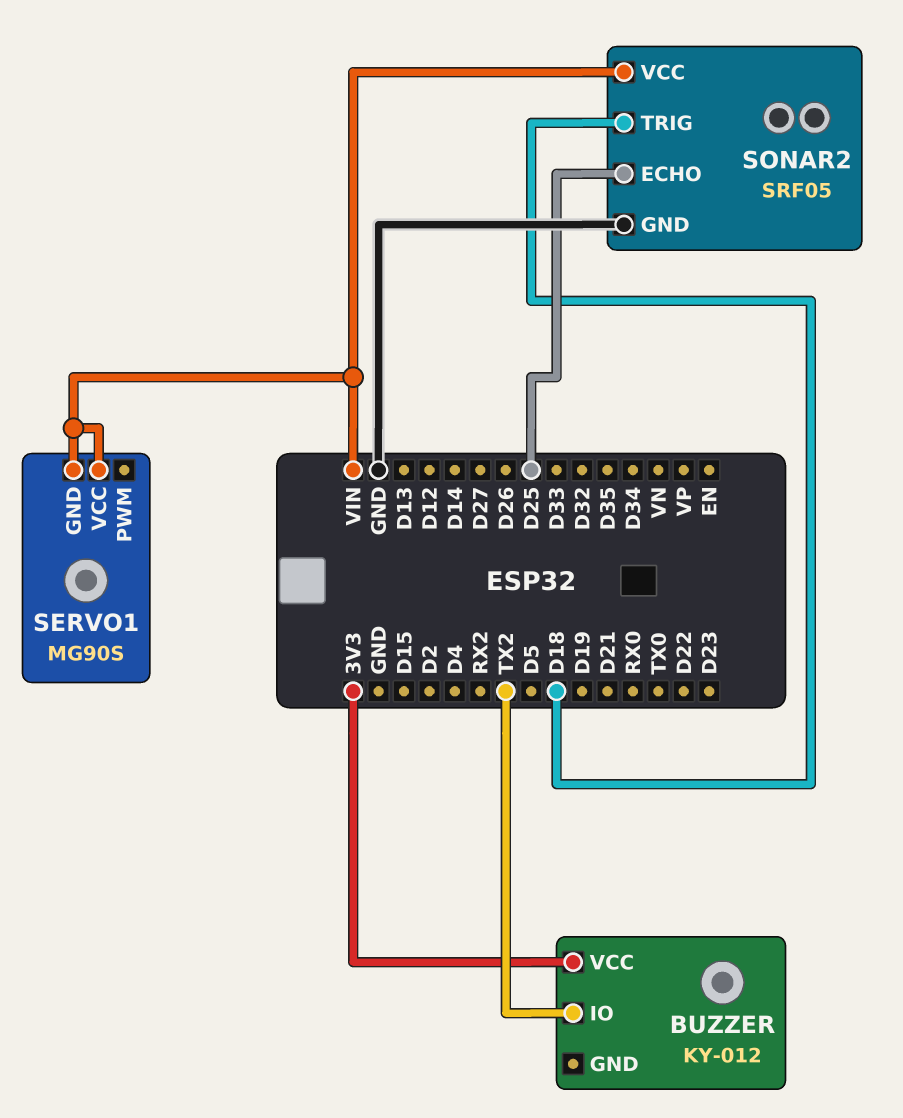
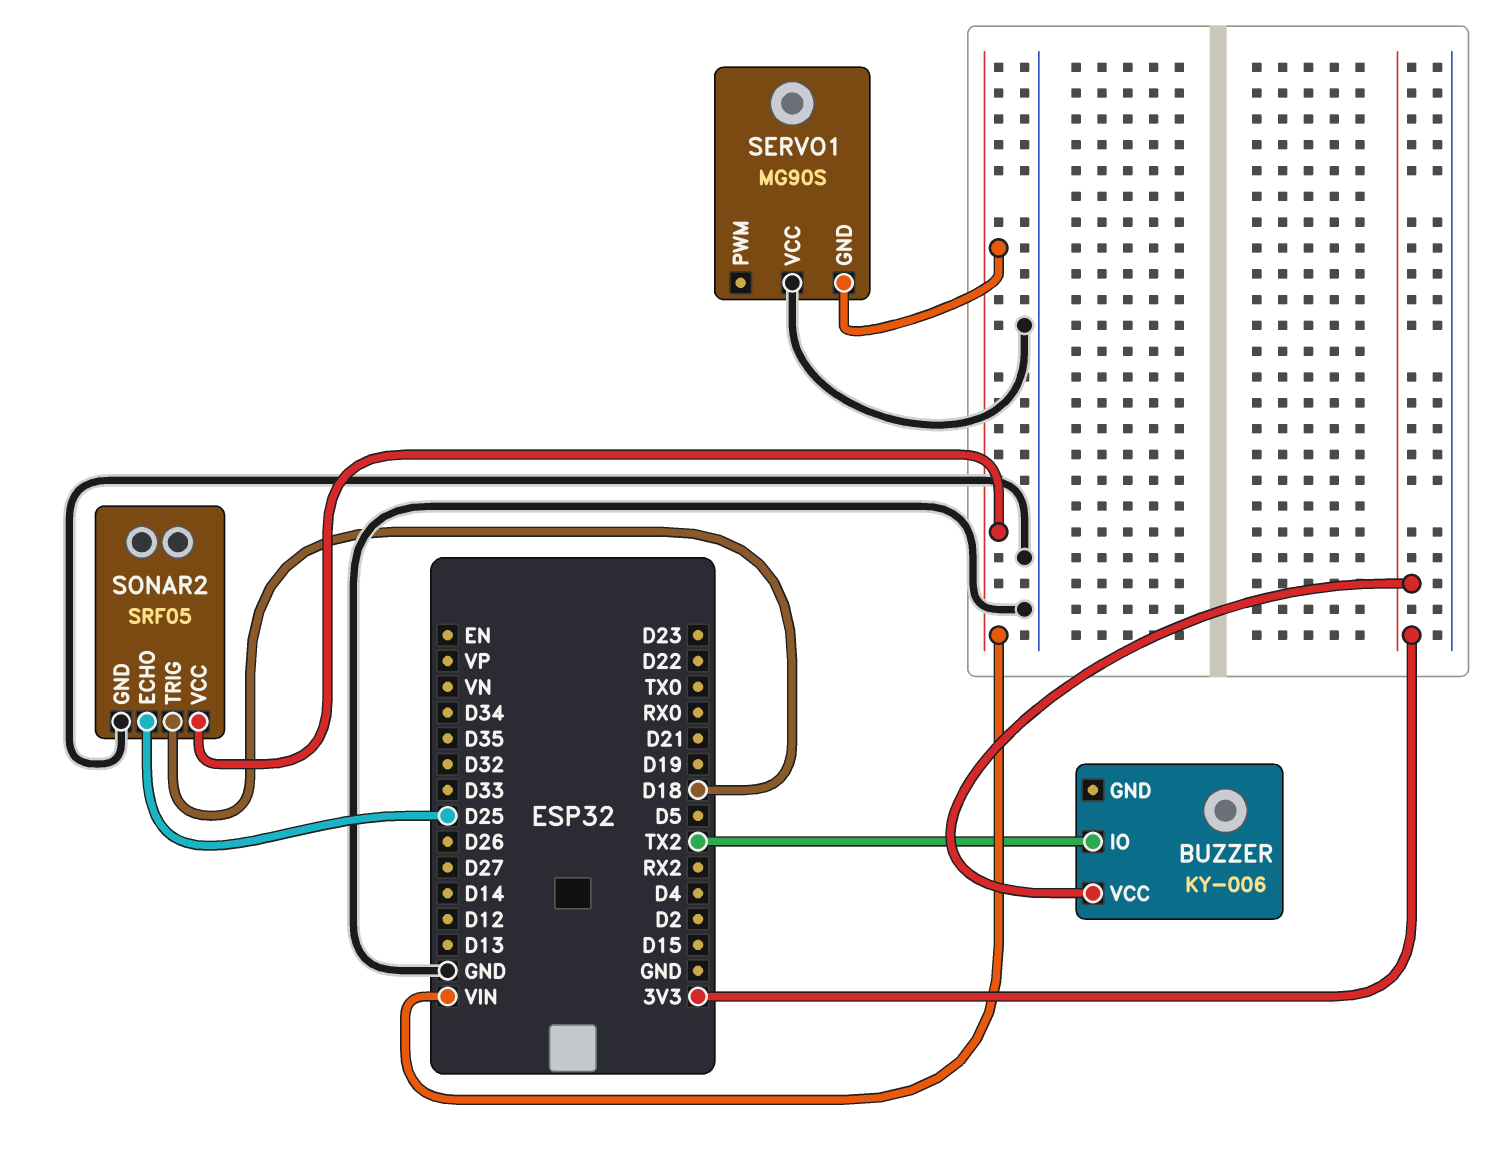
BUZZER: KY-012 -> KY-006
SERVO1 pin VCC: VIN -> GND

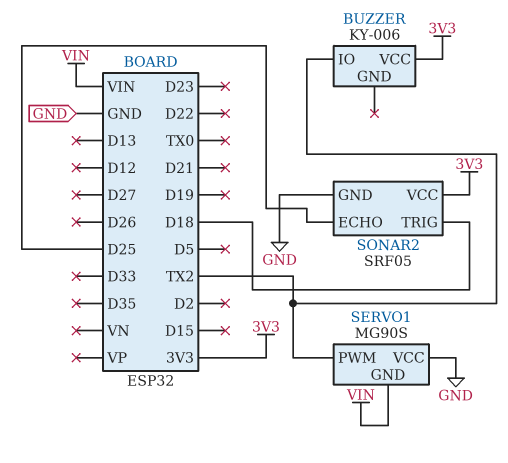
SERVO1 pin PWM: none -> TX2
SONAR2 pin VCC: VIN -> 3V3

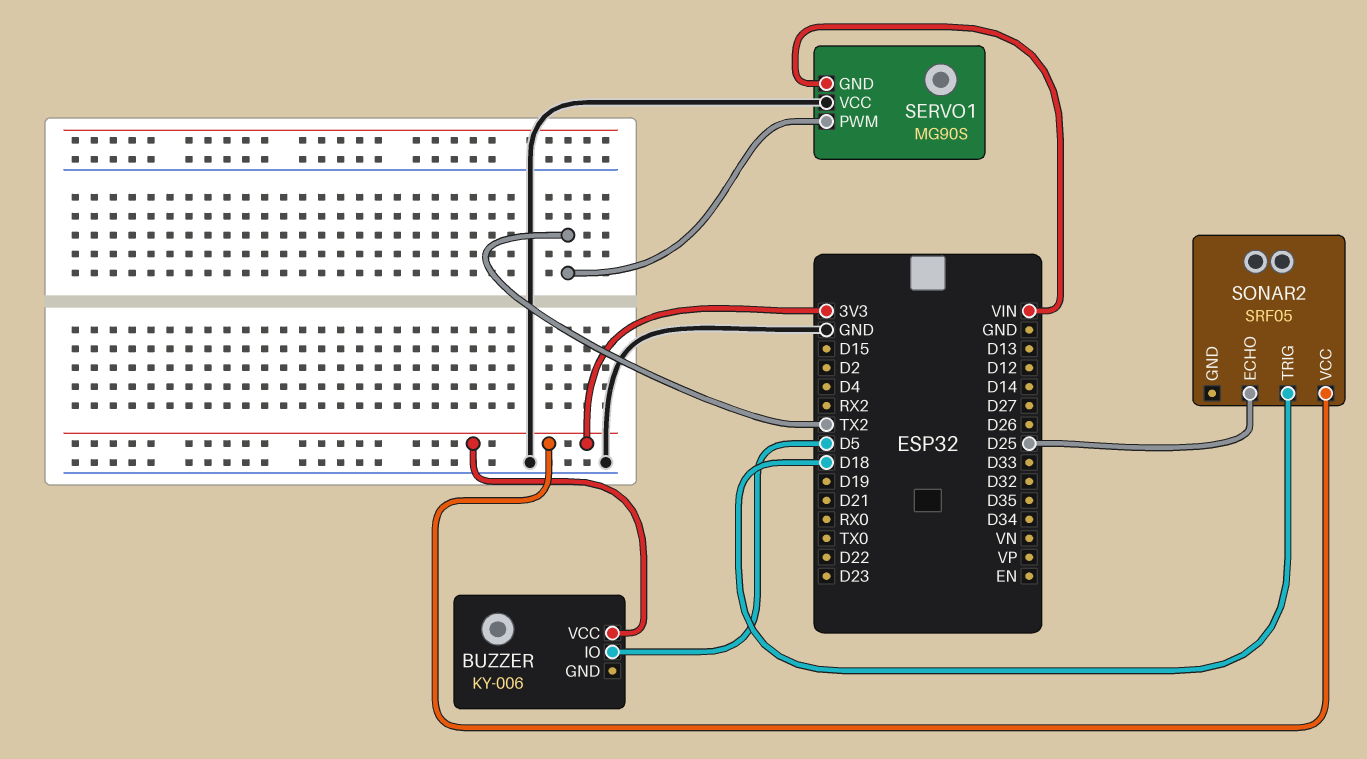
BUZZER pin IO: TX2 -> D5
SONAR2 pin GND: GND -> none

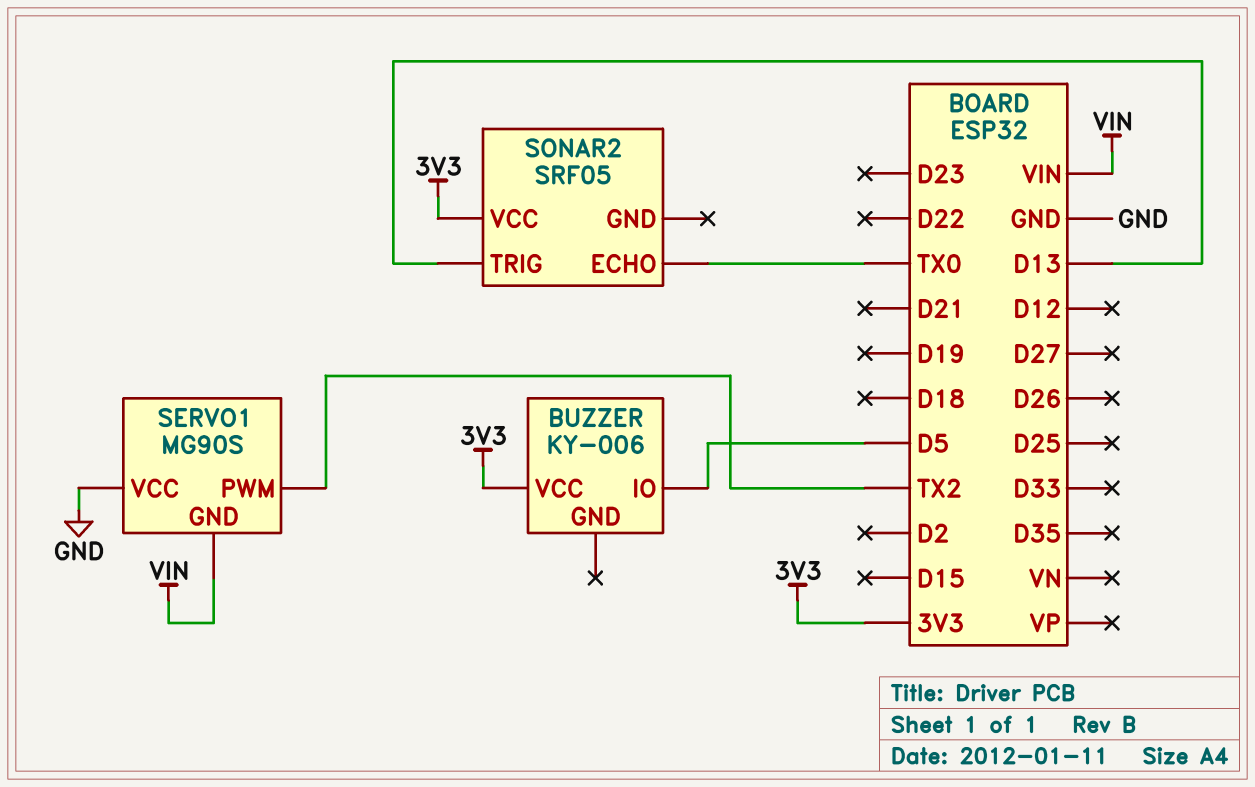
SONAR2 pin ECHO: D25 -> TX0
SONAR2 pin TRIG: D18 -> D13

